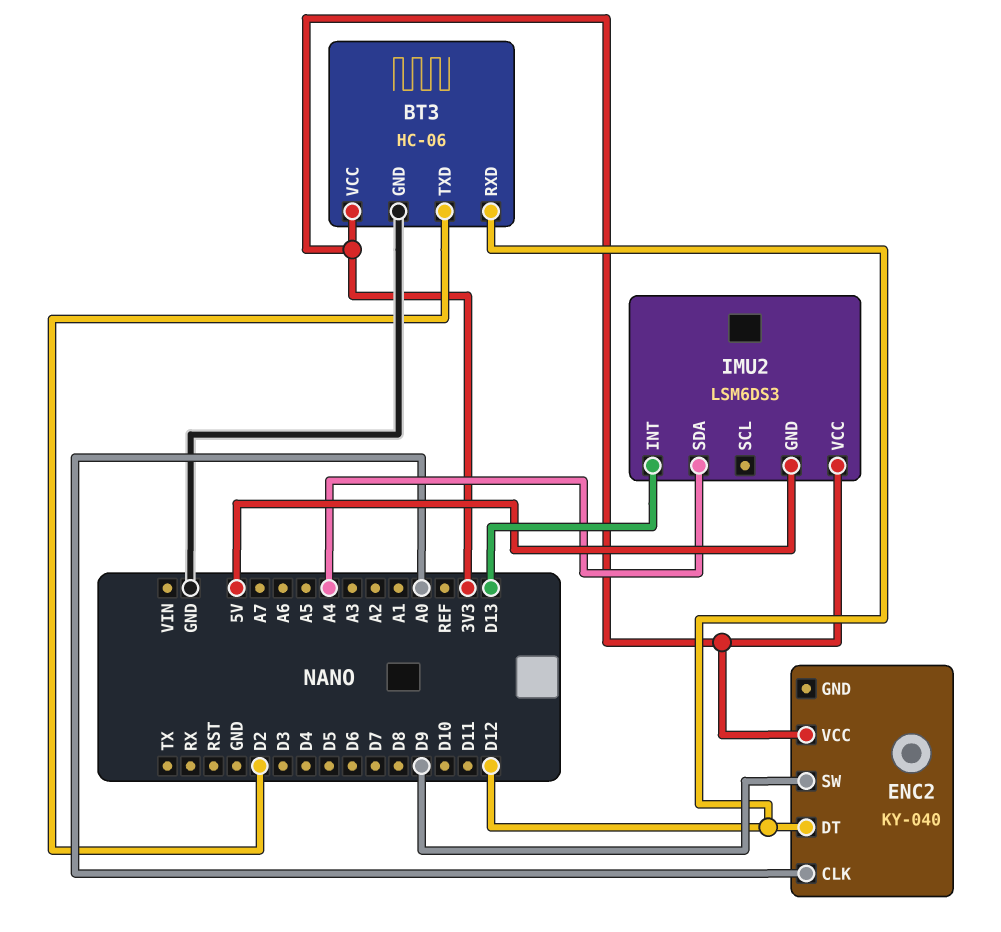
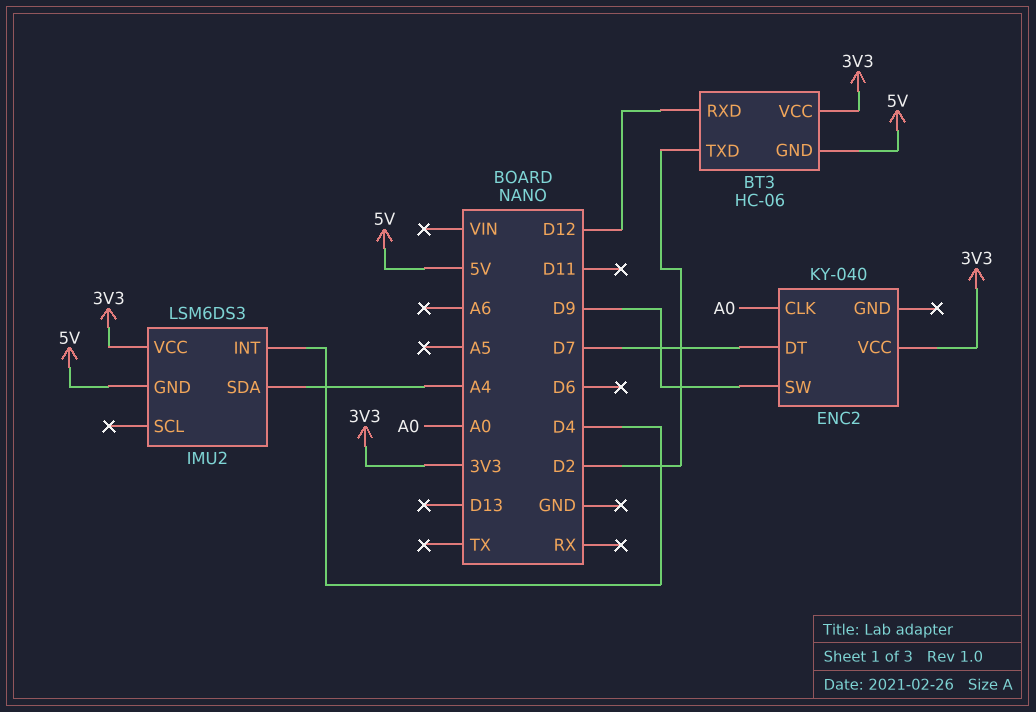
BT3 pin GND: GND -> 5V
ENC2 pin DT: D12 -> D7
IMU2 pin INT: D13 -> D4

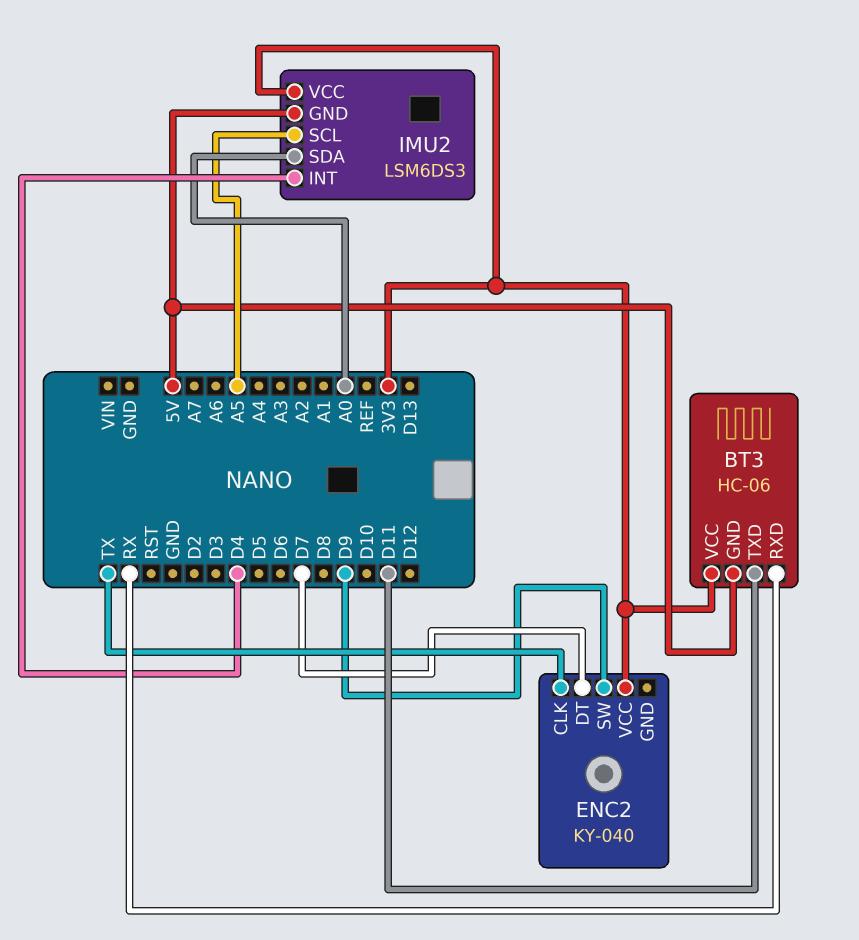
BT3 pin RXD: D12 -> RX
BT3 pin TXD: D2 -> D11
ENC2 pin CLK: A0 -> TX
IMU2 pin SCL: none -> A5
IMU2 pin SDA: A4 -> A0

